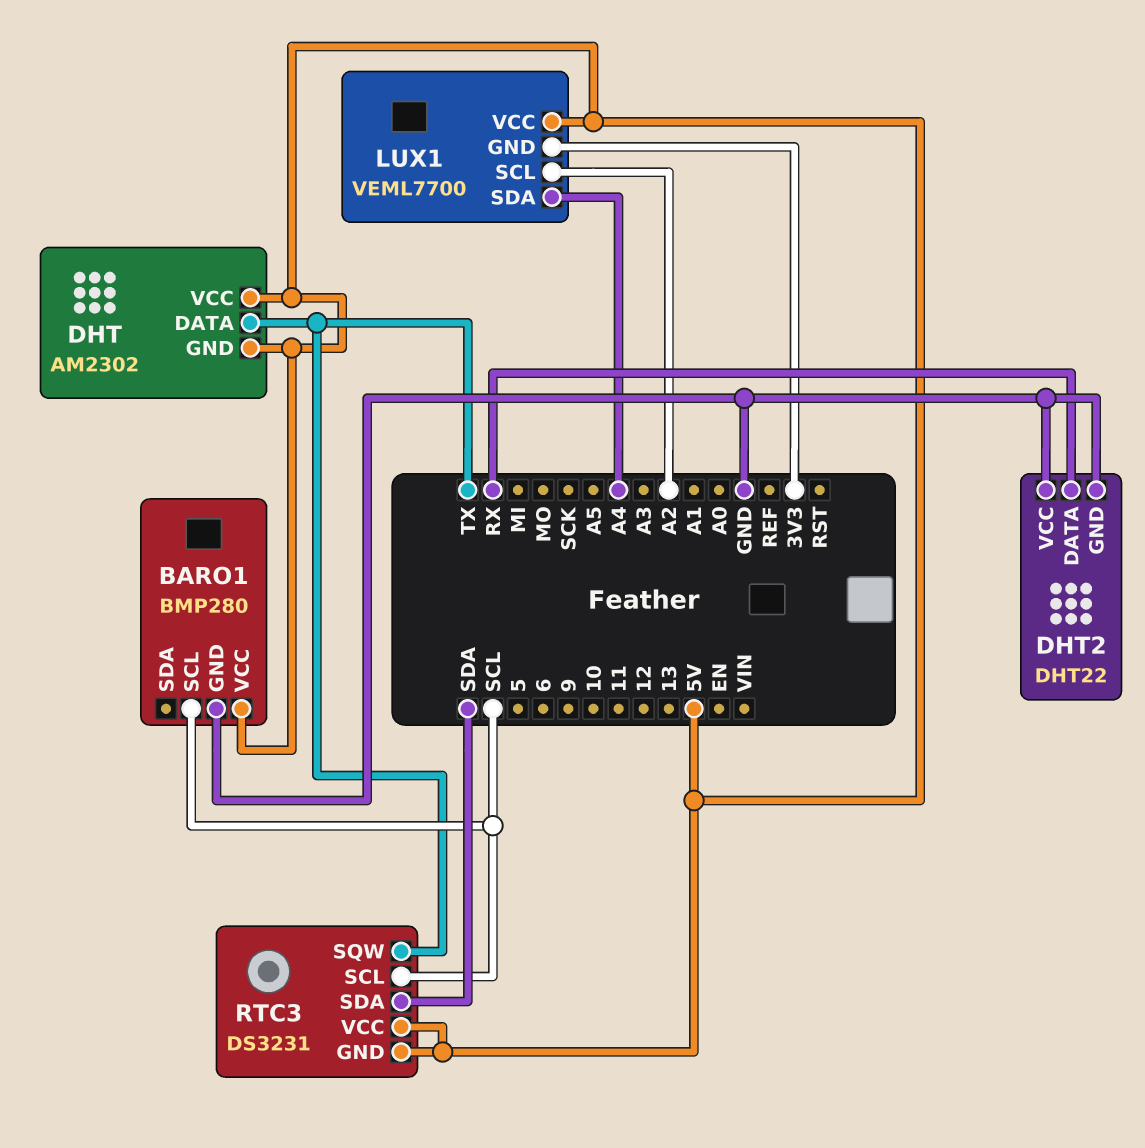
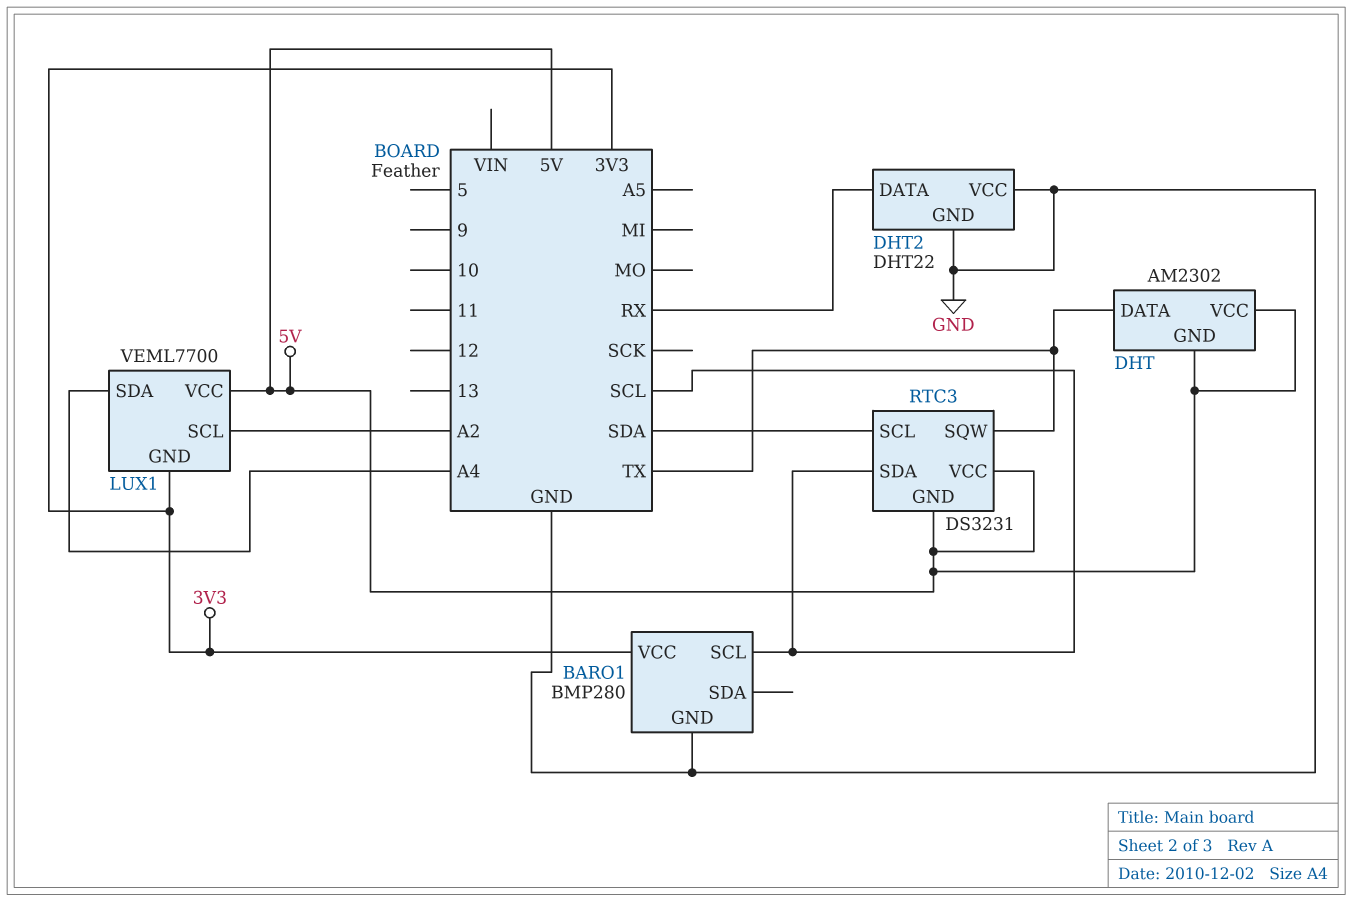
BARO1 pin VCC: 5V -> 3V3
RTC3 pin SCL: SCL -> SDA
RTC3 pin SDA: SDA -> SCL

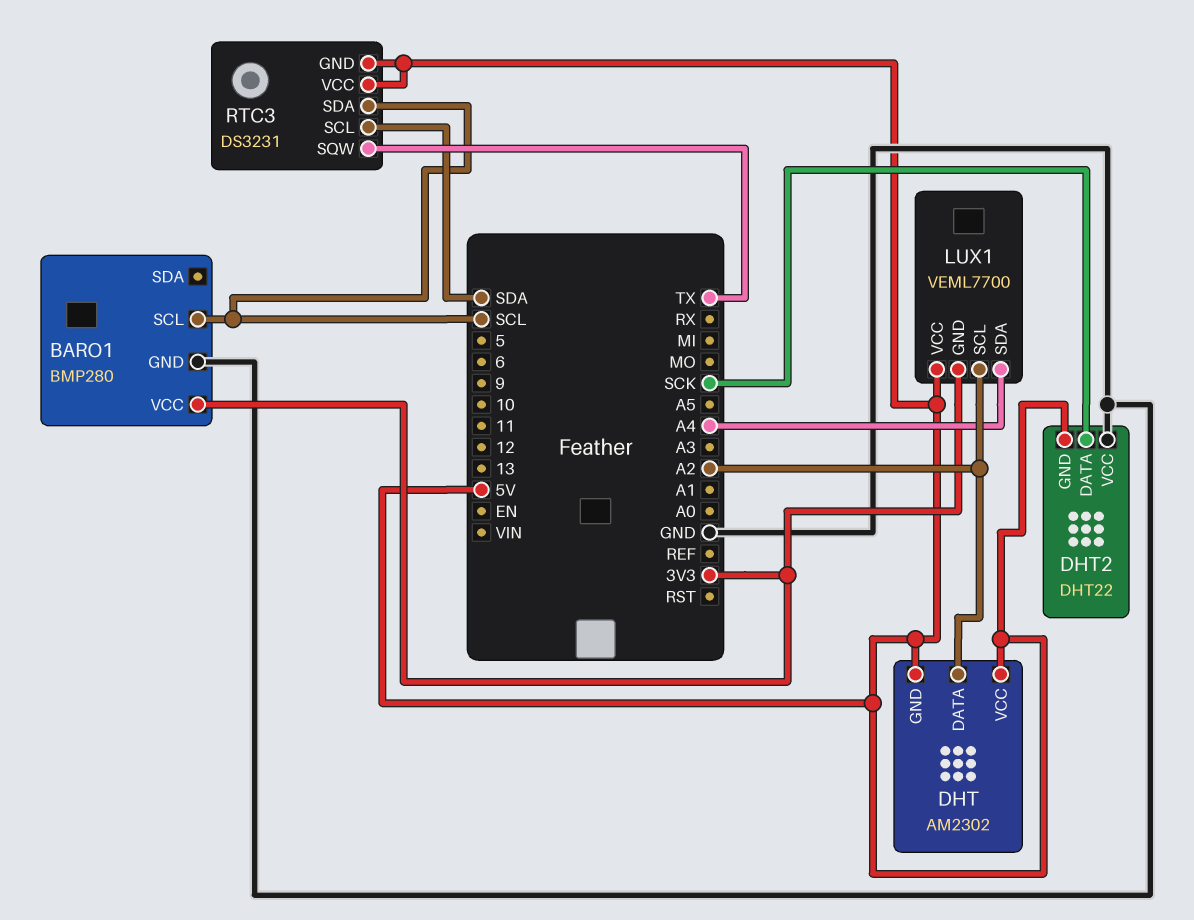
DHT pin DATA: TX -> A2
DHT2 pin DATA: RX -> SCK
DHT2 pin GND: GND -> 5V

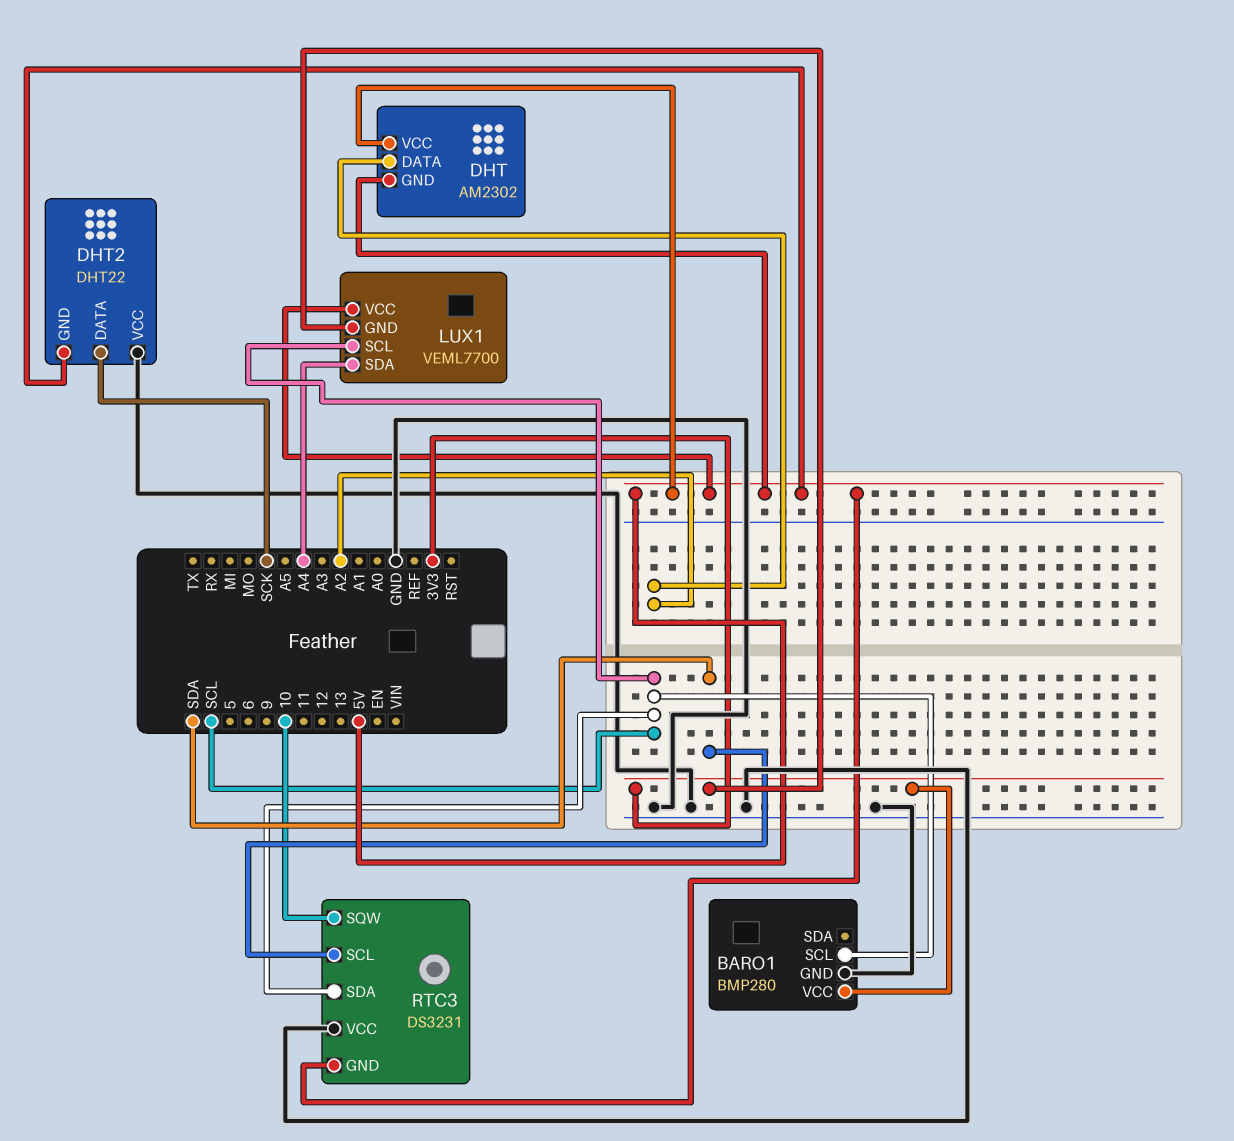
LUX1 pin SCL: A2 -> SCL
RTC3 pin SQW: TX -> 10
RTC3 pin VCC: 5V -> GND

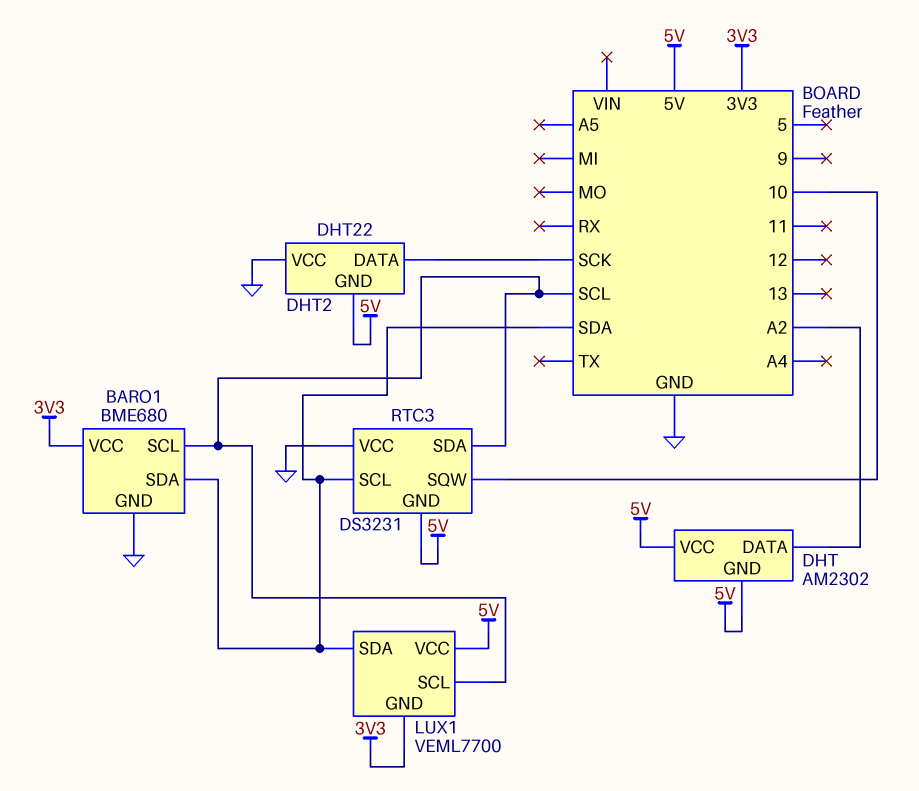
BARO1: BMP280 -> BME680
BARO1 pin SDA: none -> SDA
LUX1 pin SDA: A4 -> SDA

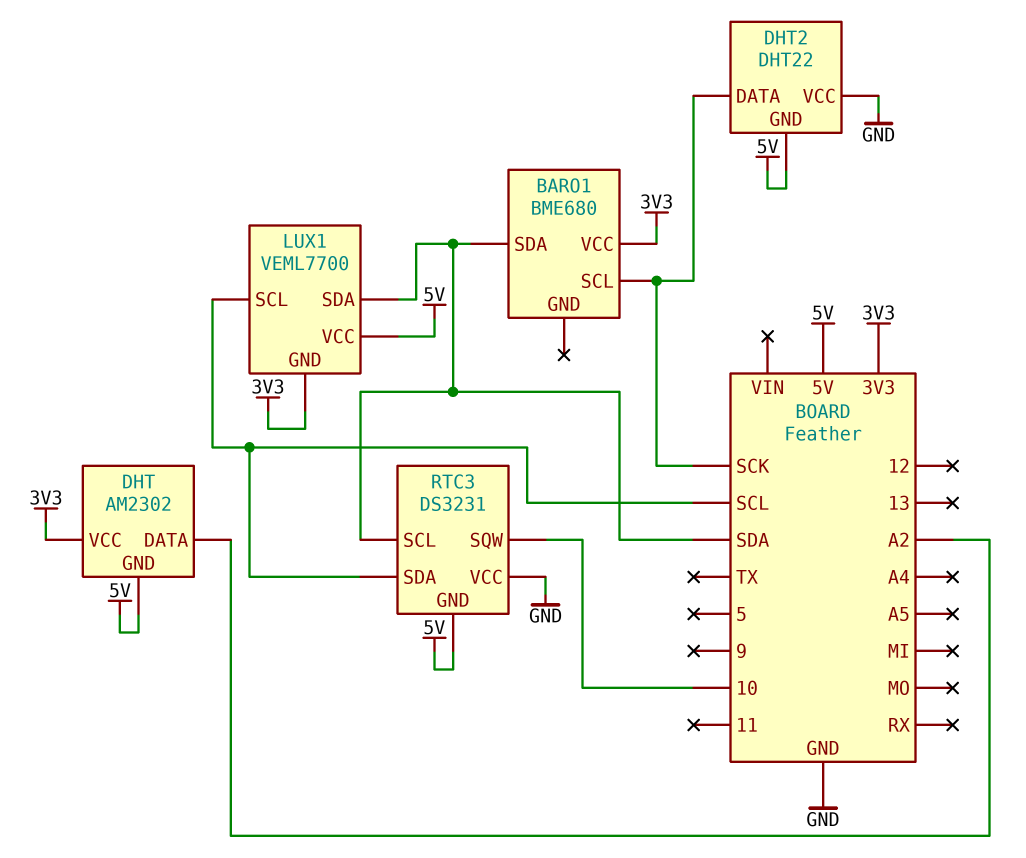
BARO1 pin GND: GND -> none
BARO1 pin SCL: SCL -> SCK
DHT pin VCC: 5V -> 3V3

